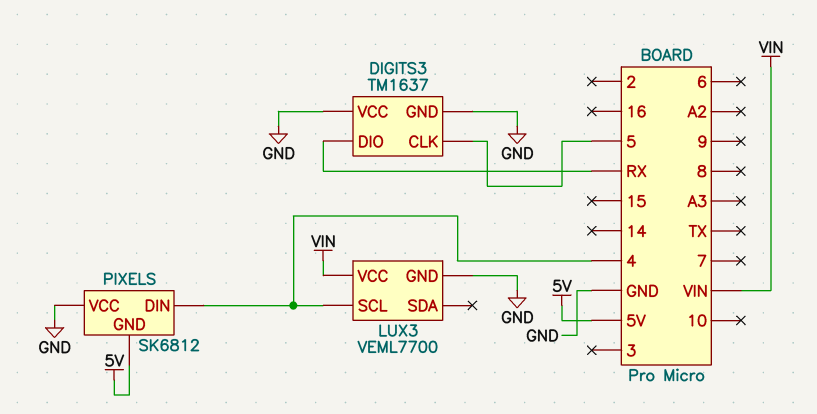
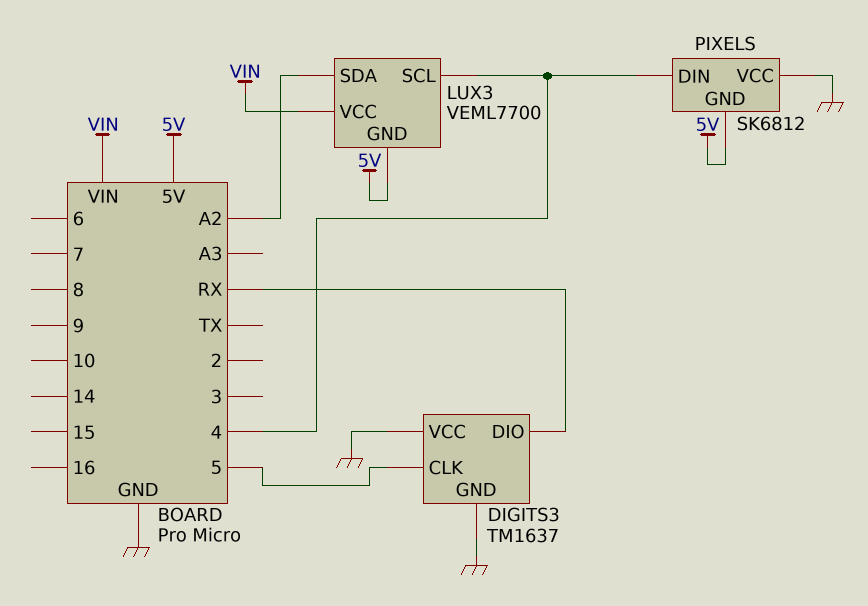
LUX3 pin GND: GND -> 5V
LUX3 pin SDA: none -> A2

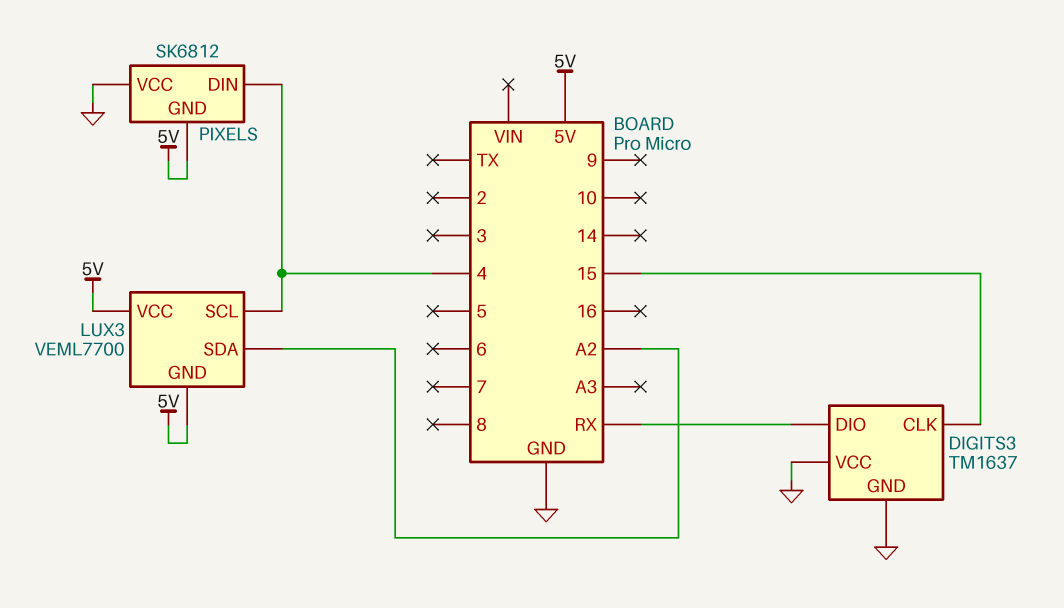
DIGITS3 pin CLK: 5 -> 15
LUX3 pin VCC: VIN -> 5V

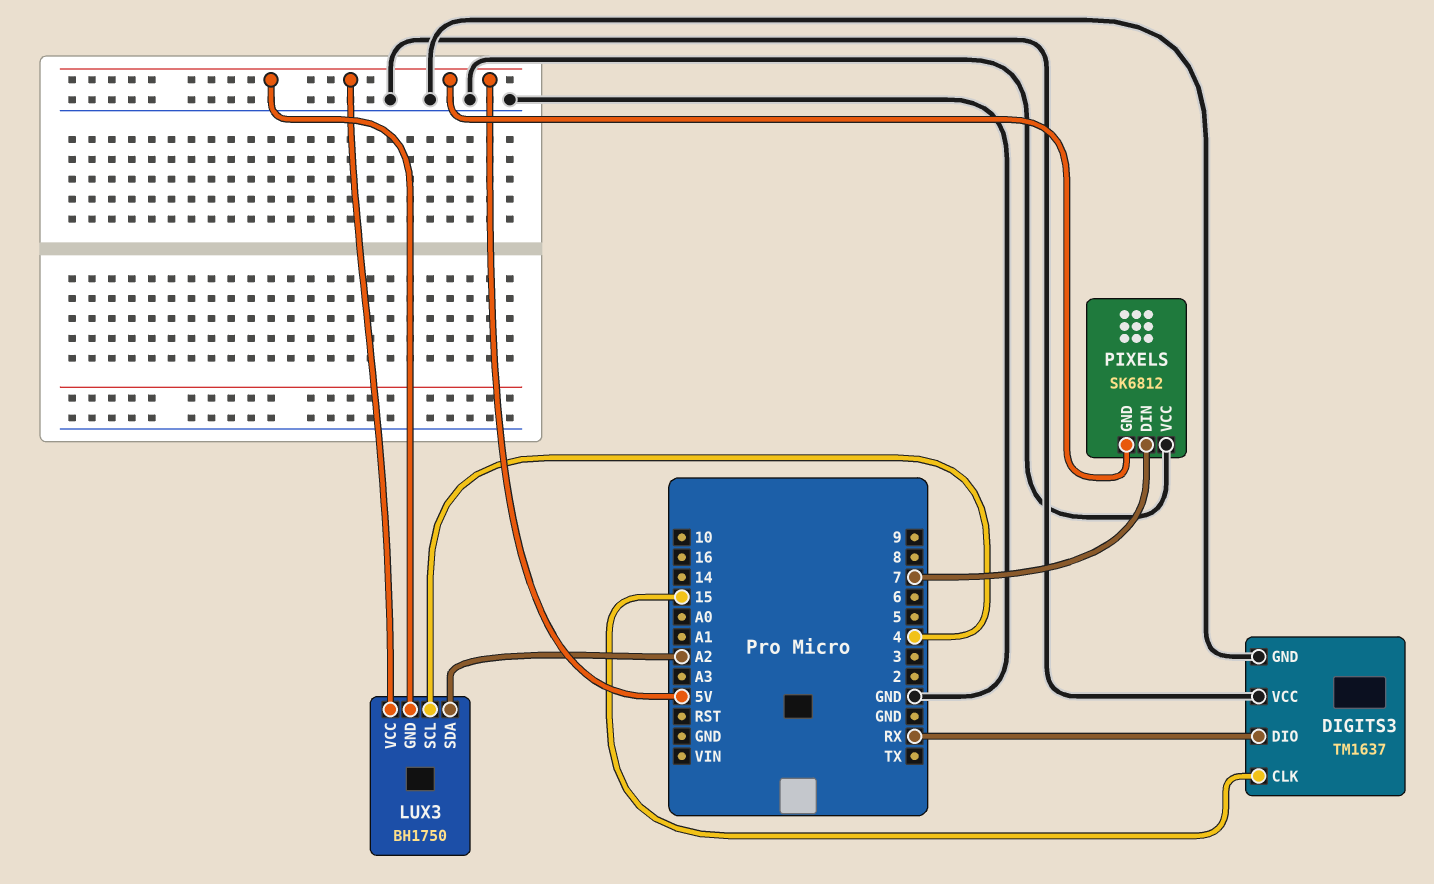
LUX3: VEML7700 -> BH1750
PIXELS pin DIN: 4 -> 7

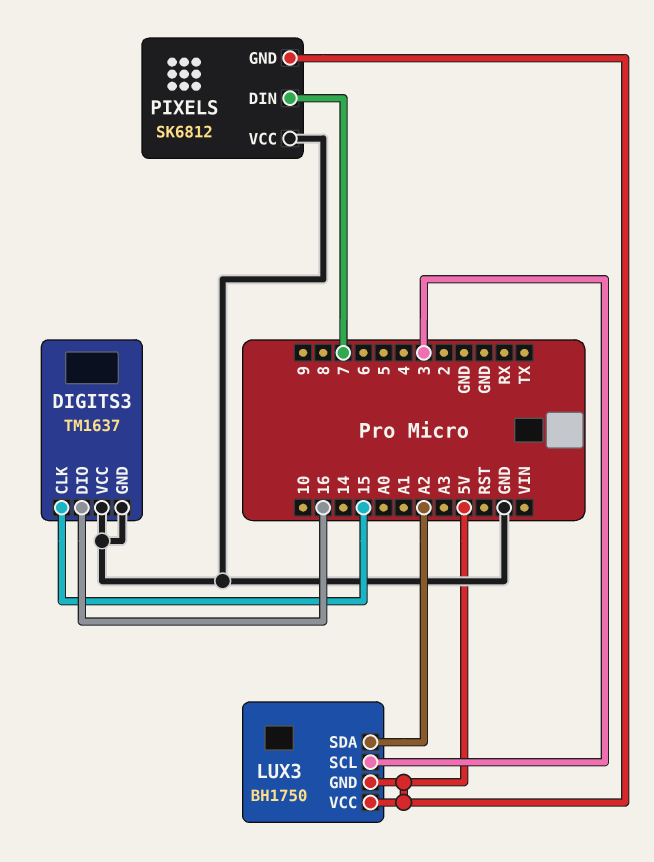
DIGITS3 pin DIO: RX -> 16
LUX3 pin SCL: 4 -> 3

